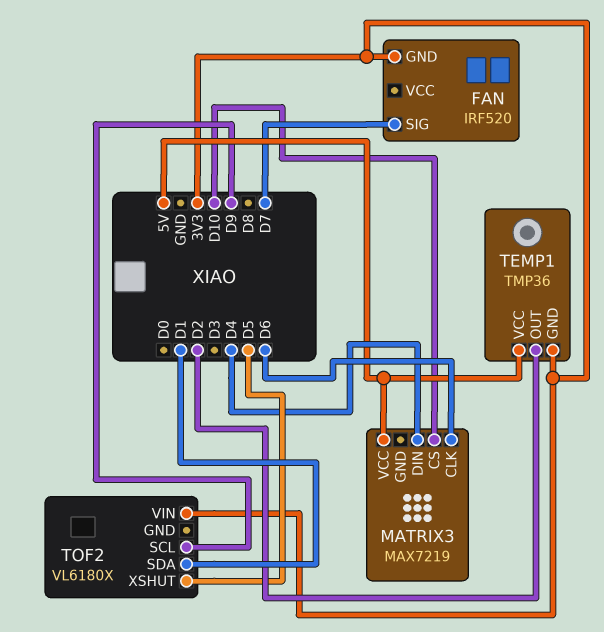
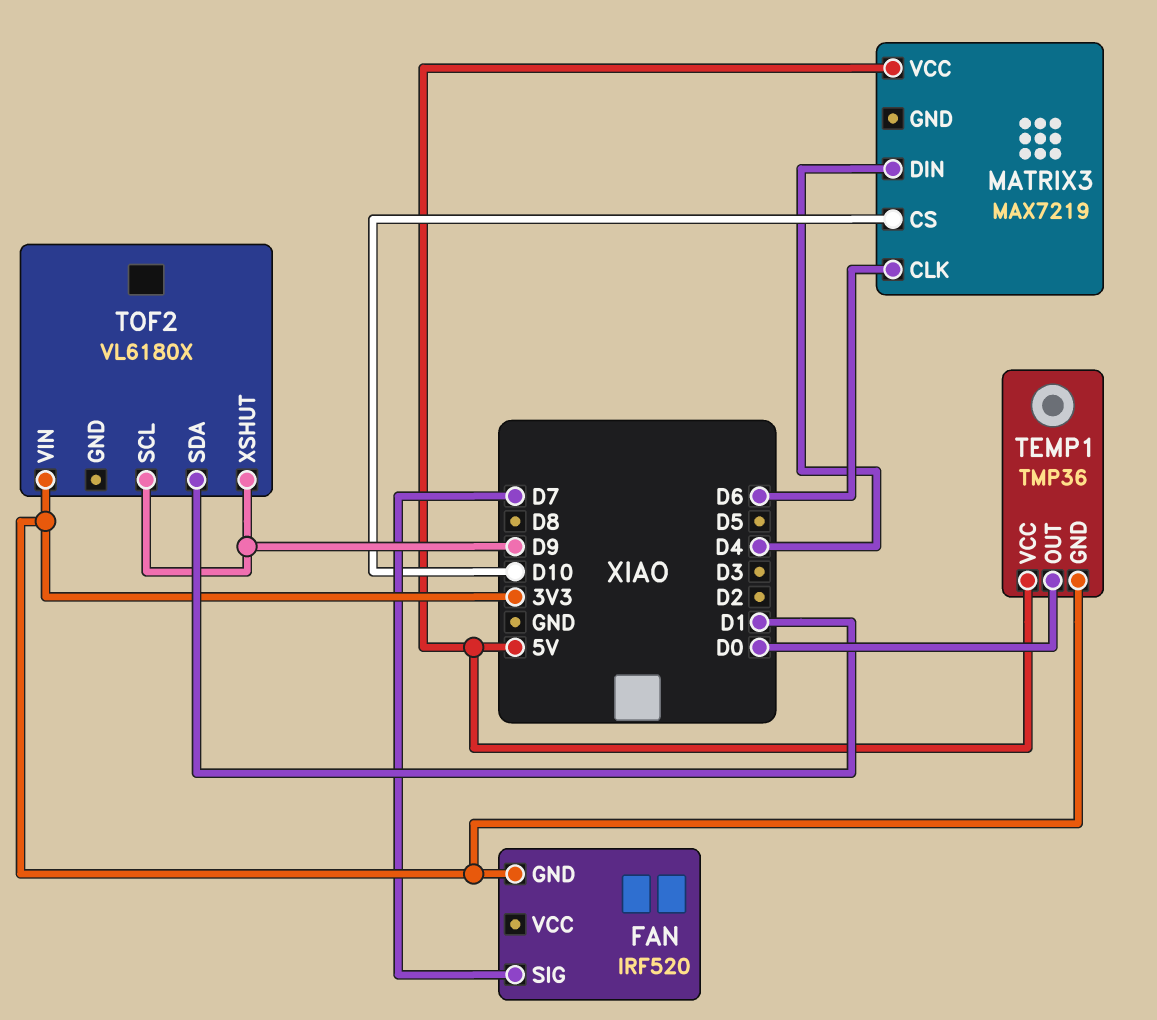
TEMP1 pin OUT: D2 -> D0
TOF2 pin XSHUT: D5 -> D9

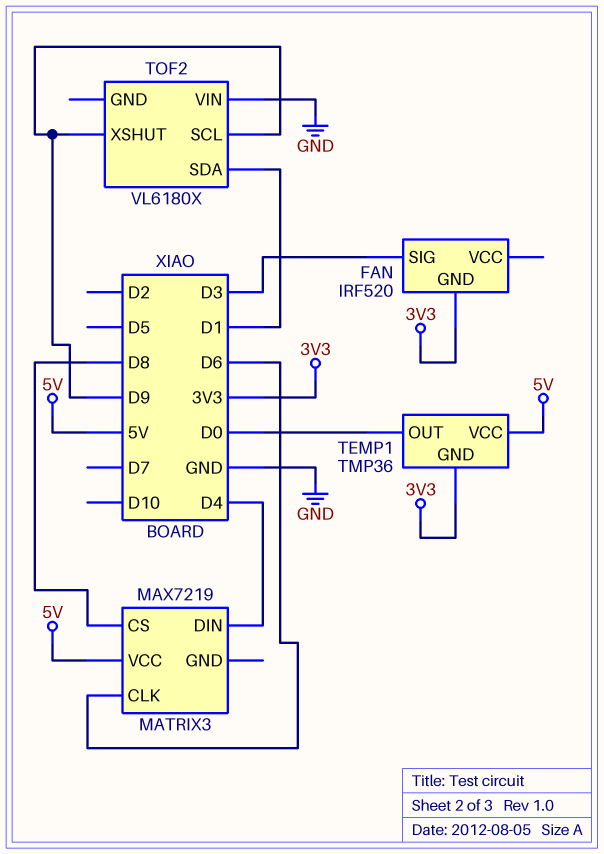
FAN pin SIG: D7 -> D3
MATRIX3 pin CS: D10 -> D8
TOF2 pin VIN: 3V3 -> GND

